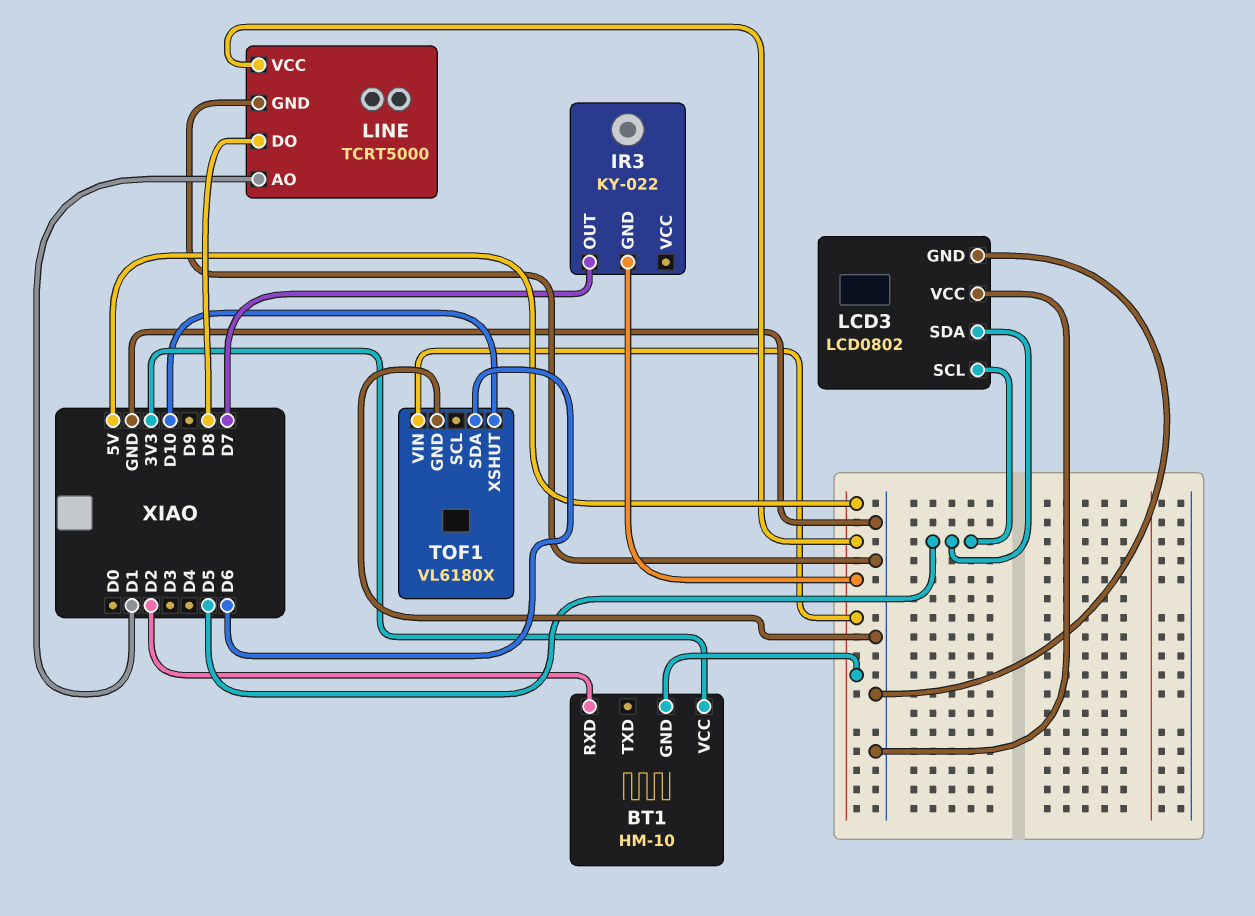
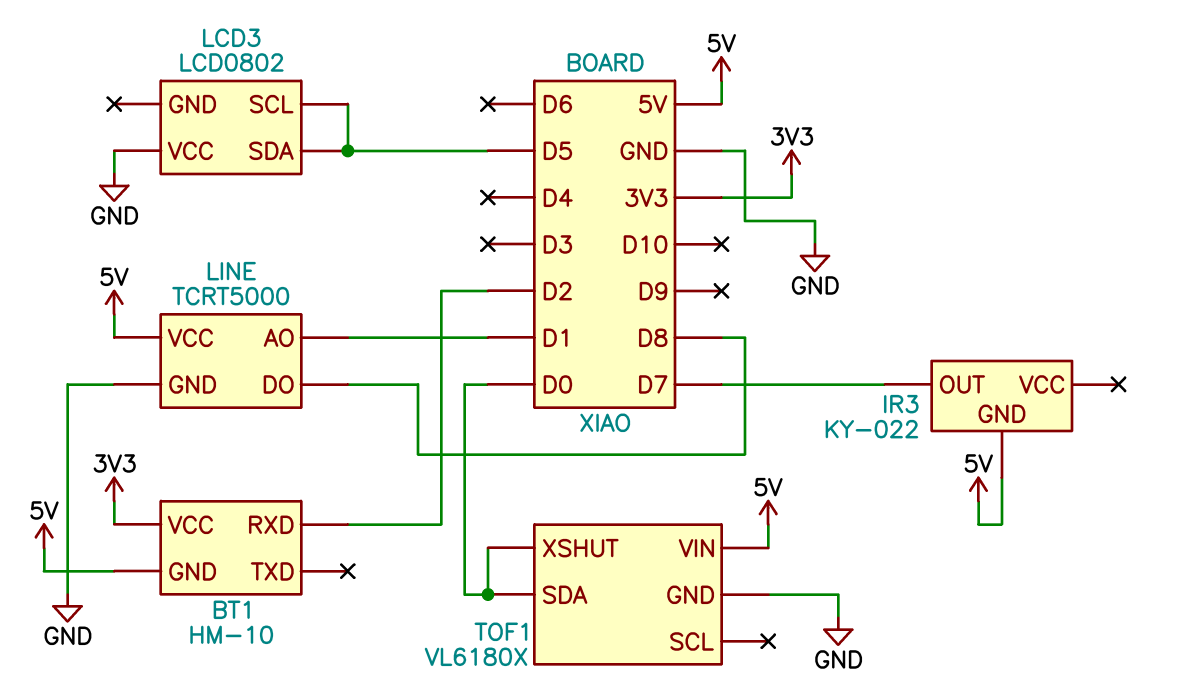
LCD3 pin GND: GND -> none
TOF1 pin SDA: D6 -> D0
TOF1 pin XSHUT: D10 -> D0

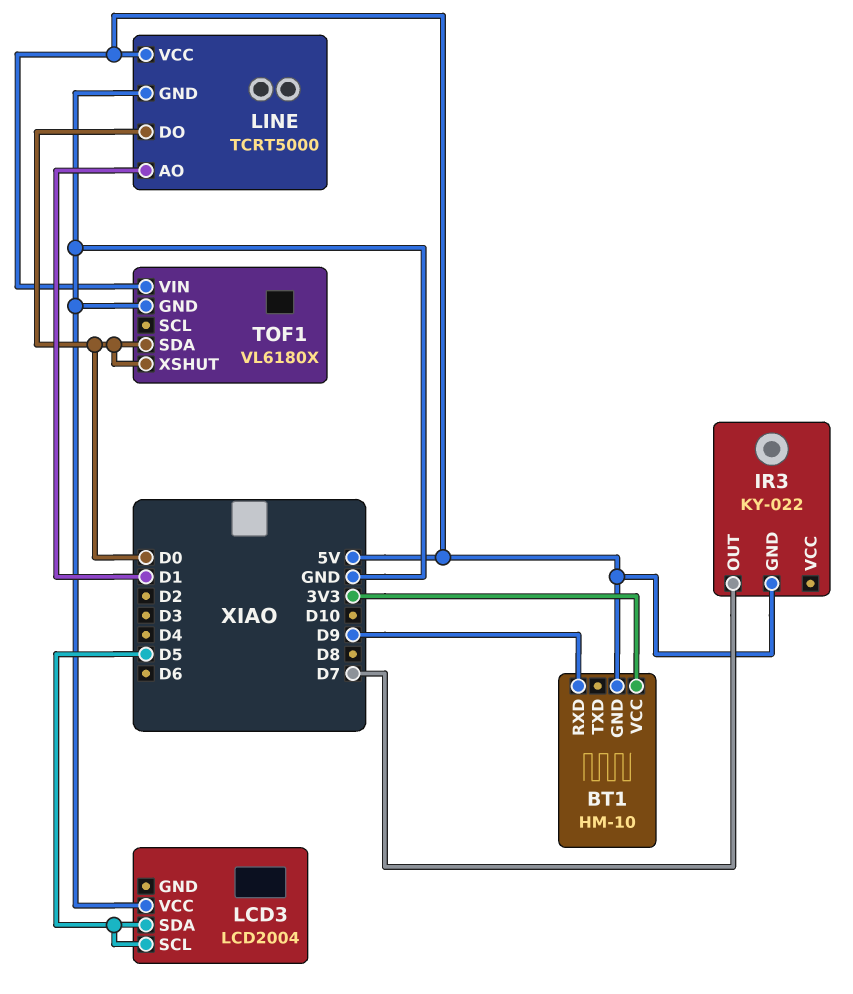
BT1 pin RXD: D2 -> D9
LCD3: LCD0802 -> LCD2004
LINE pin DO: D8 -> D0

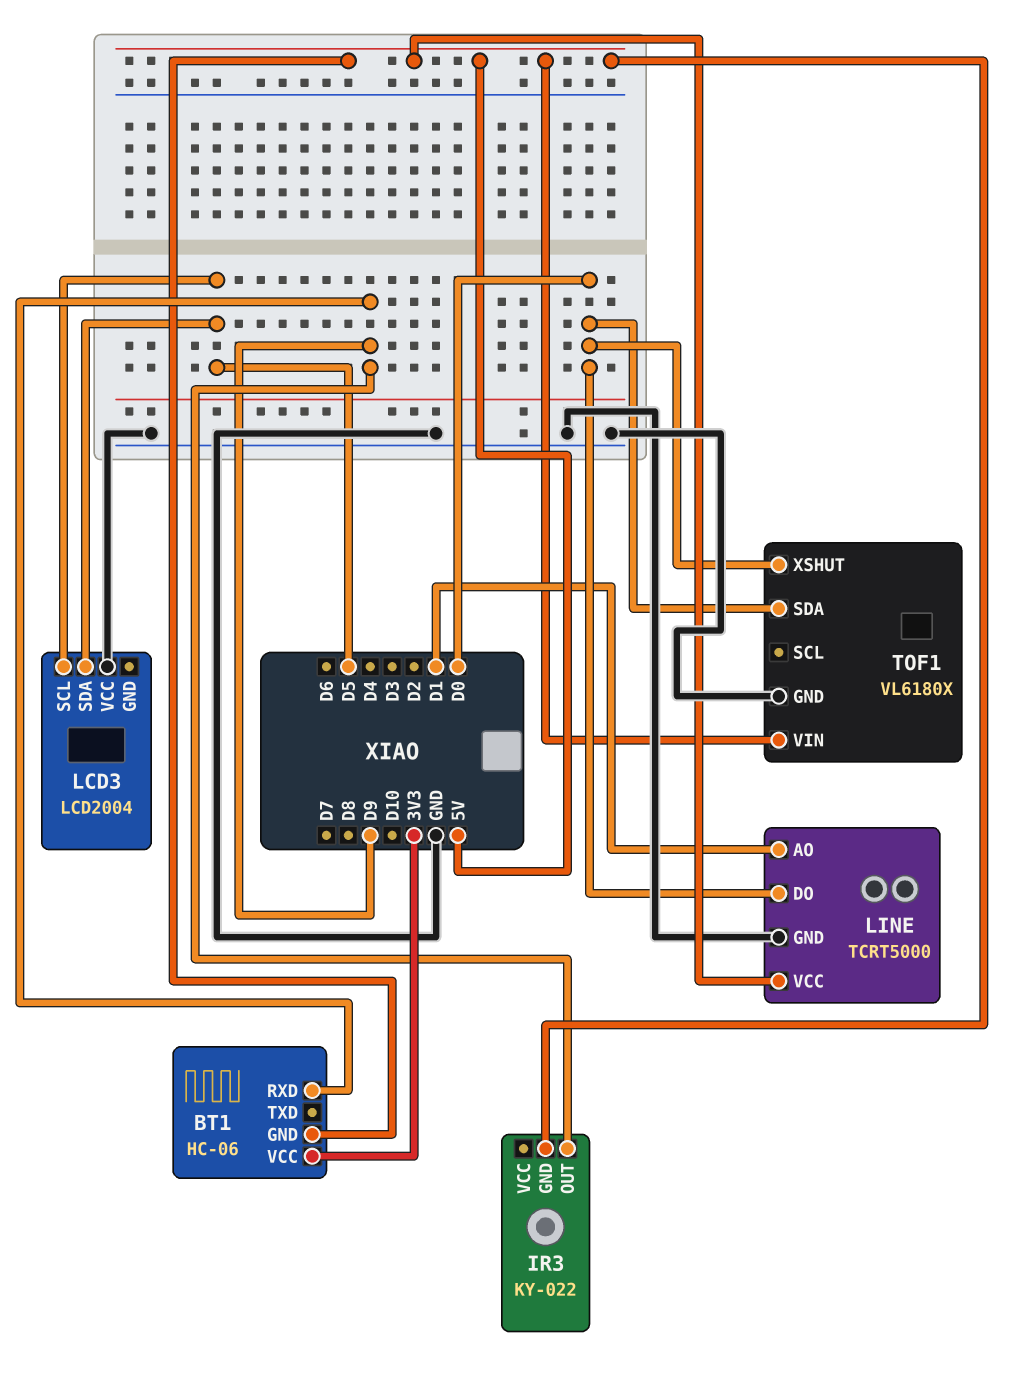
BT1: HM-10 -> HC-06
IR3 pin OUT: D7 -> D9

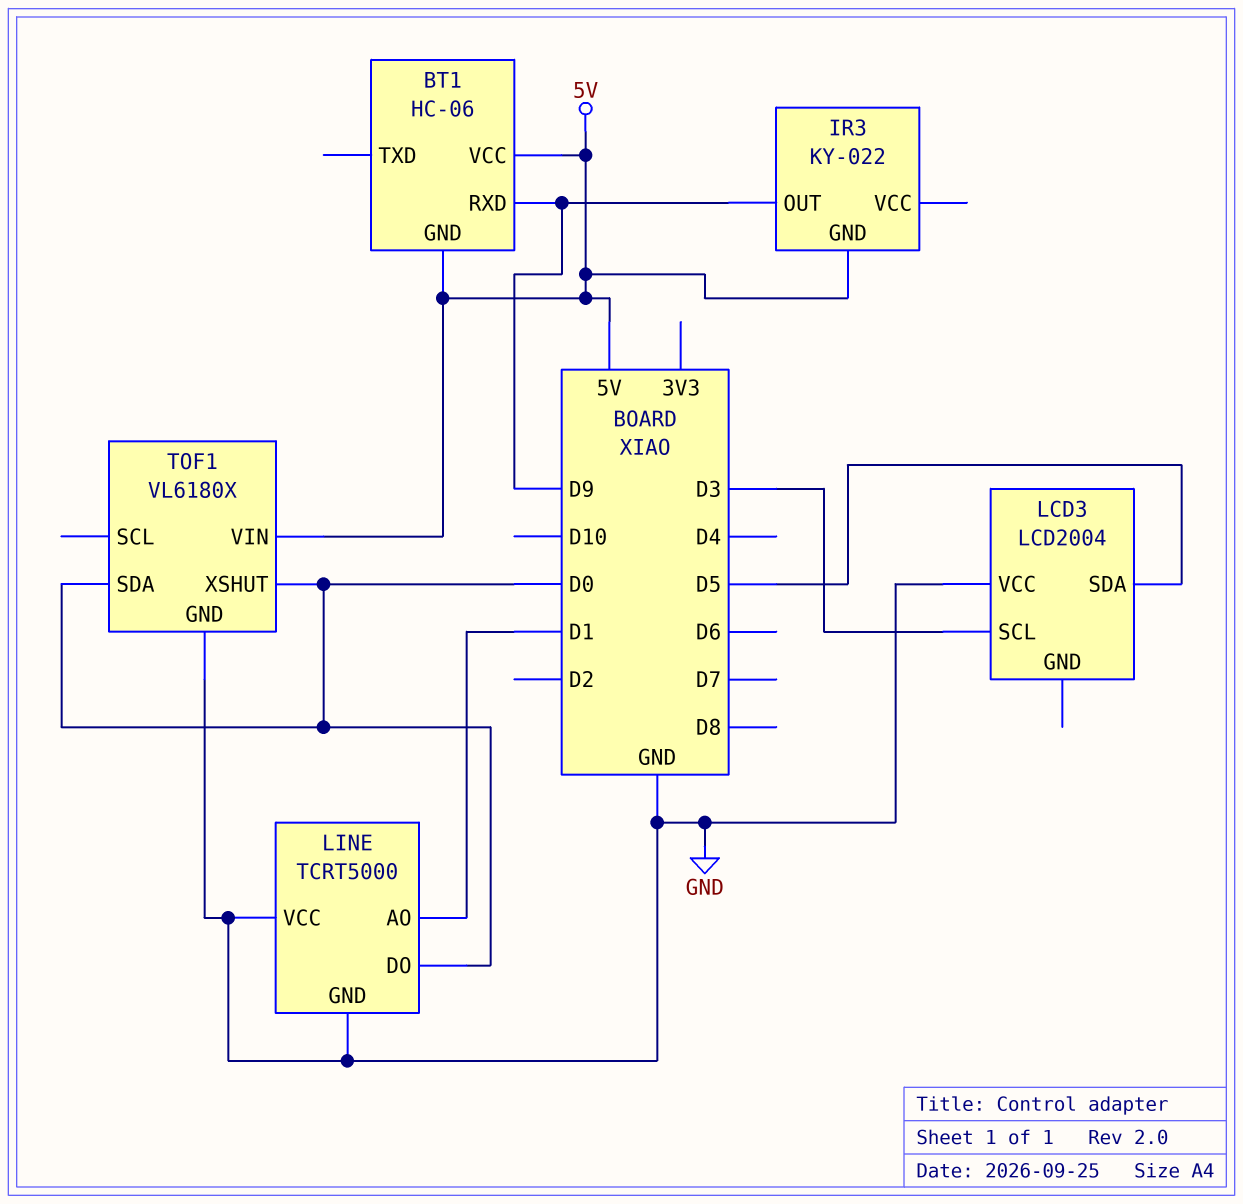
BT1 pin VCC: 3V3 -> 5V
LCD3 pin SCL: D5 -> D3
LINE pin VCC: 5V -> GND

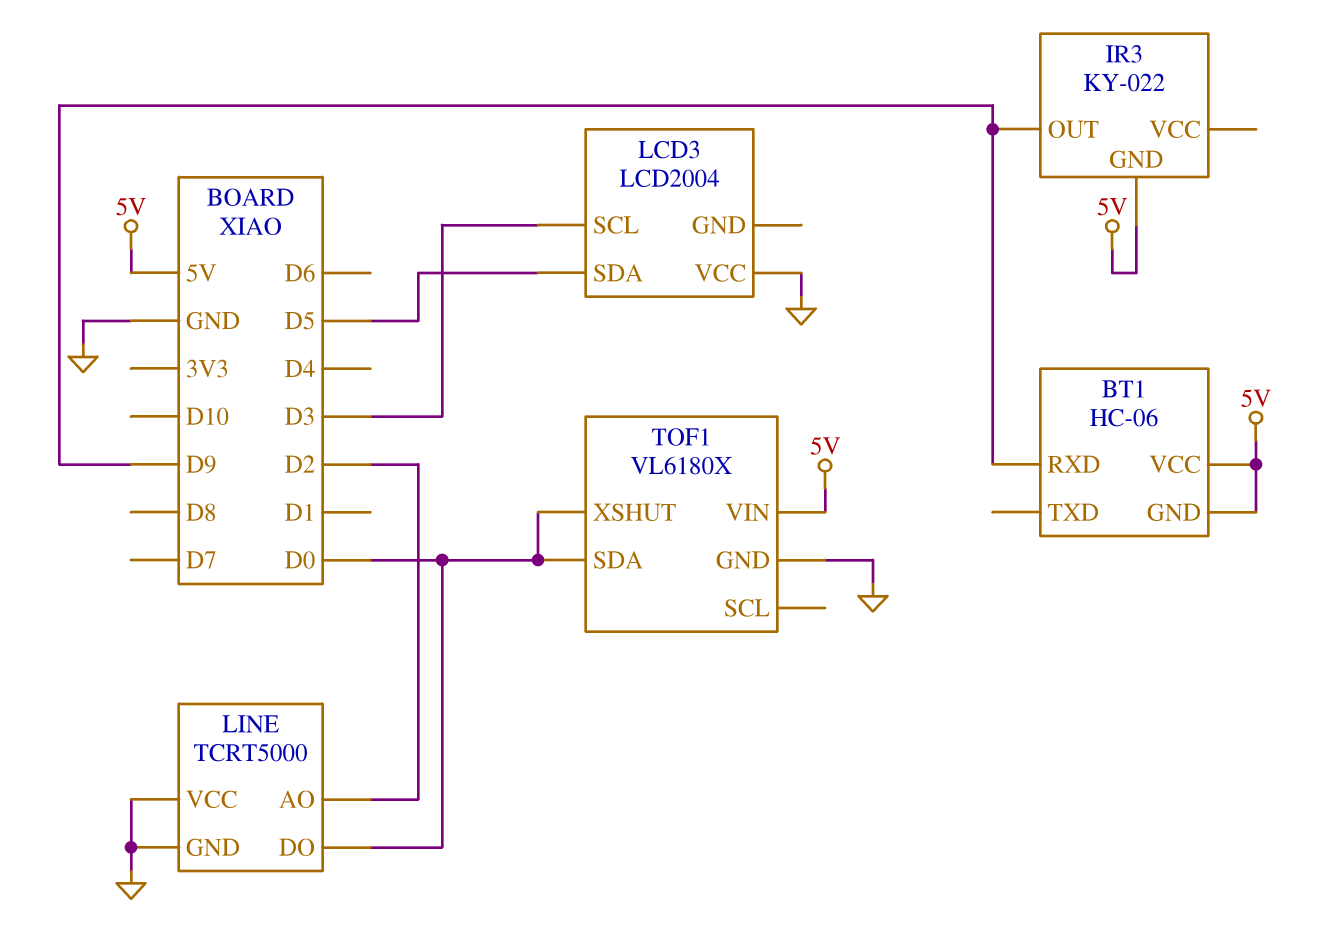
LINE pin AO: D1 -> D2

